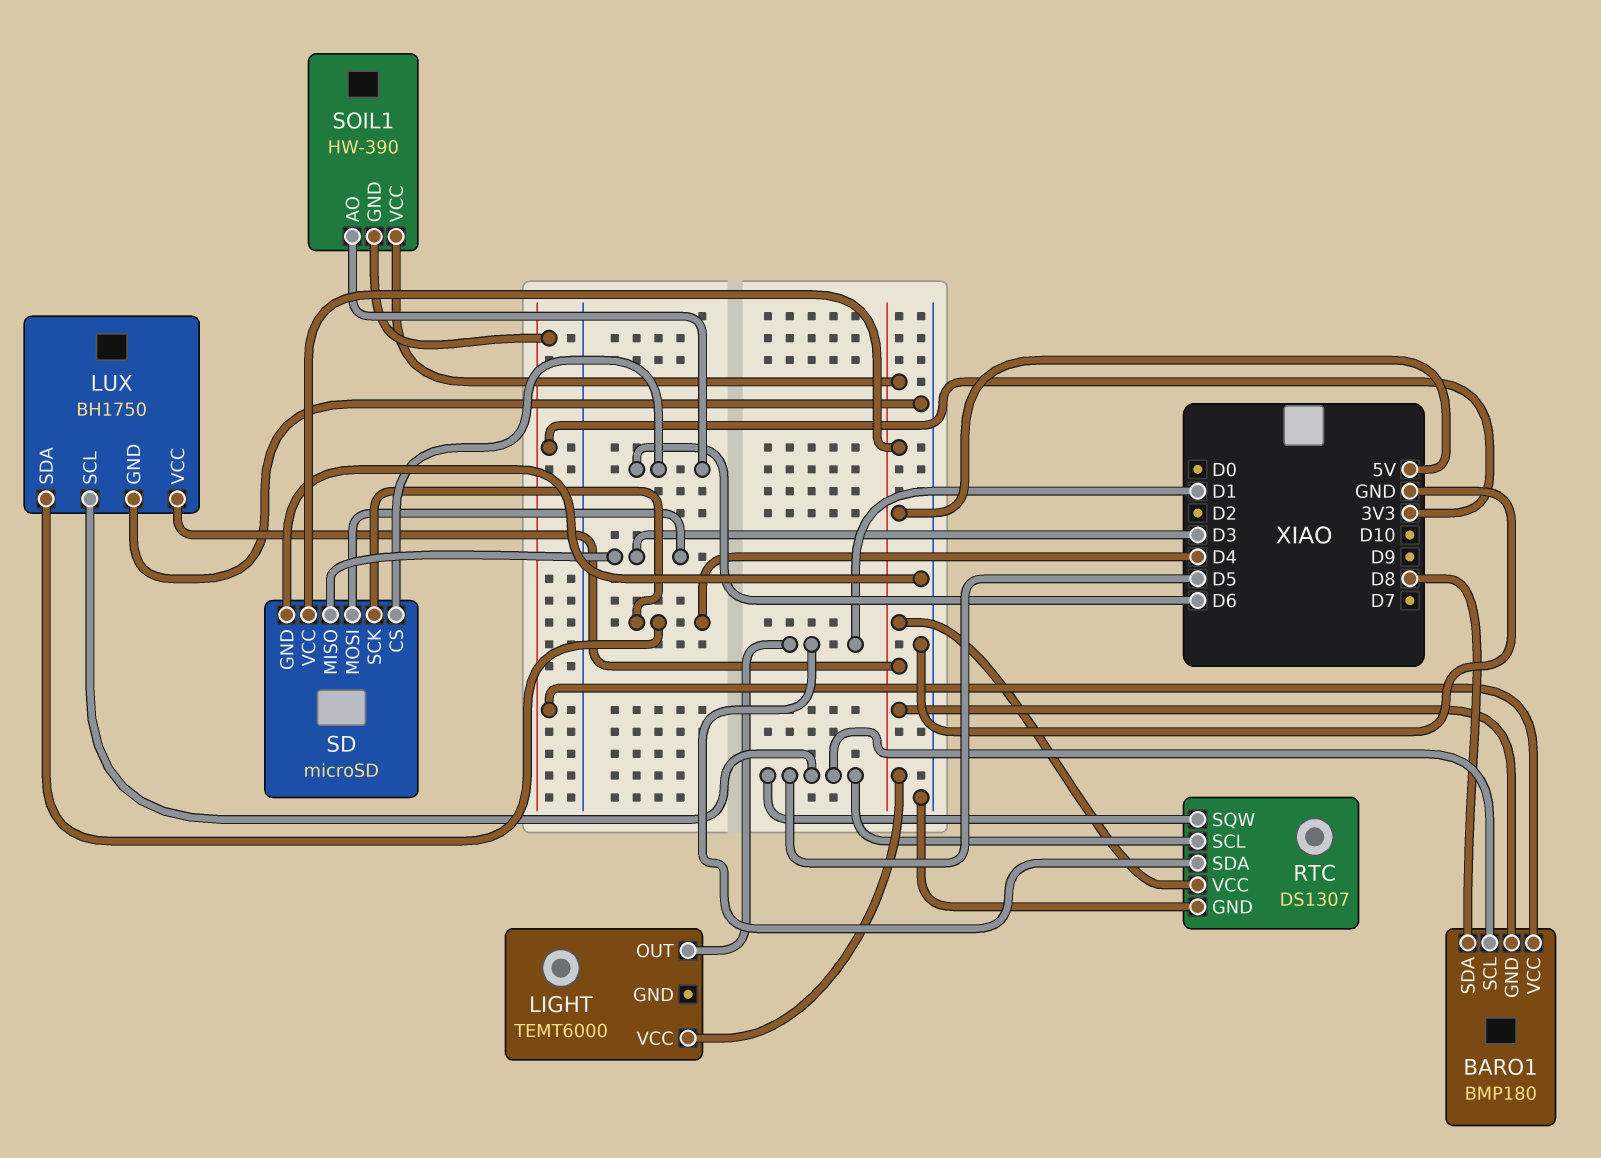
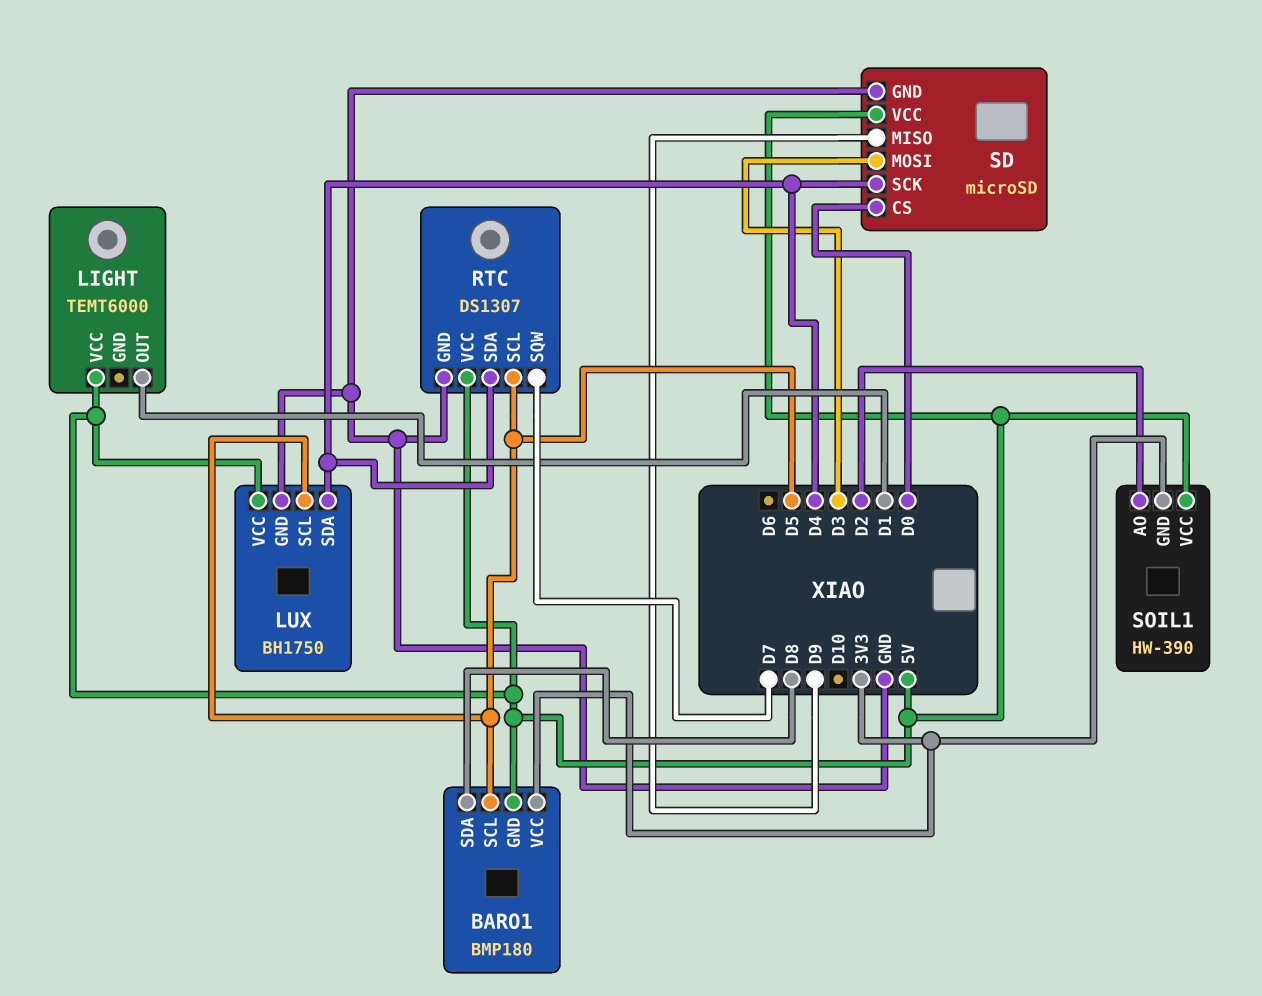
RTC pin SDA: D1 -> D4
RTC pin SQW: D5 -> D7
SD pin CS: D6 -> D0
SD pin MISO: D3 -> D9
SOIL1 pin AO: D6 -> D2

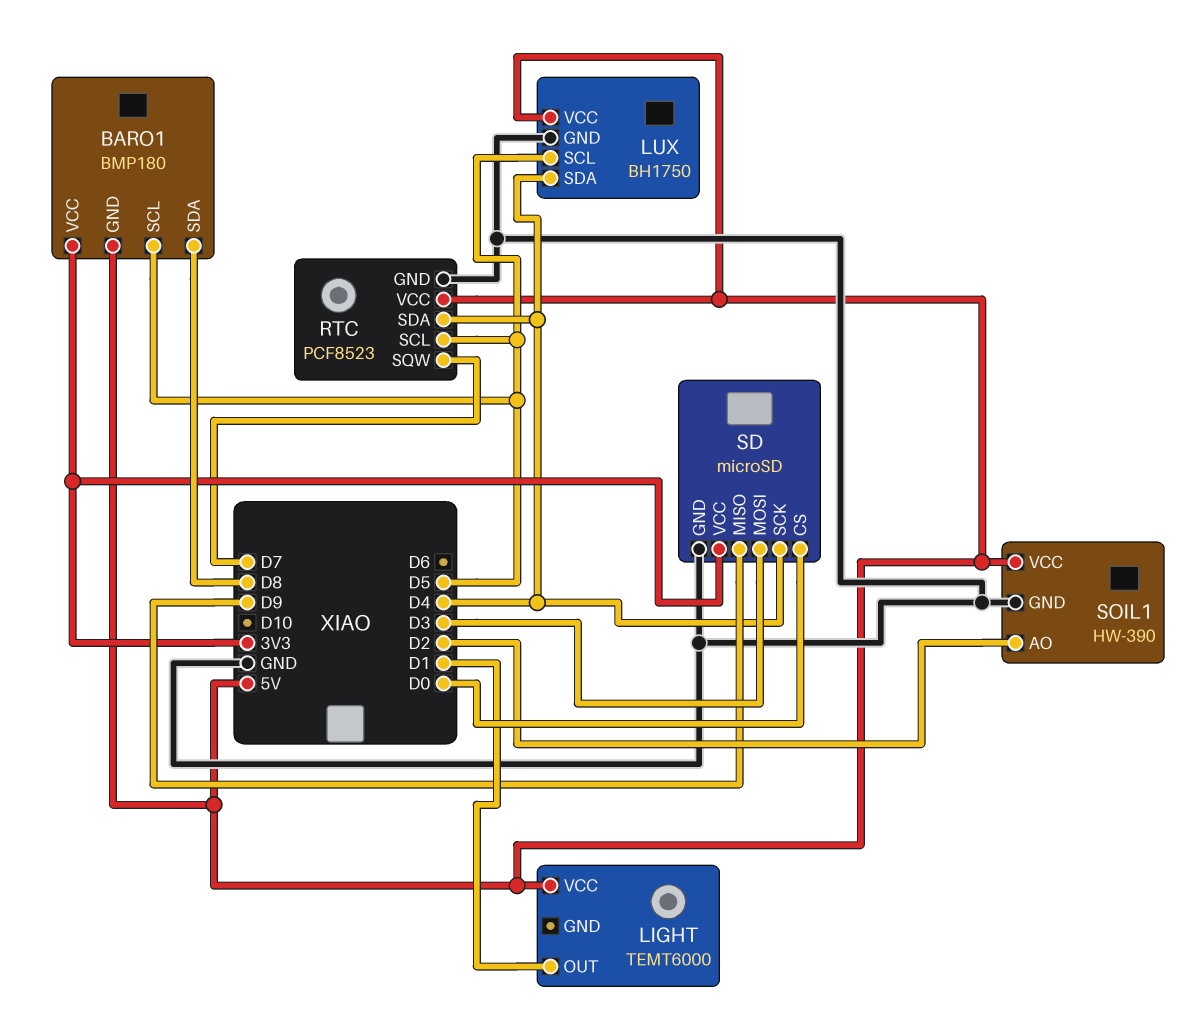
RTC: DS1307 -> PCF8523
SD pin VCC: 5V -> 3V3
SOIL1 pin GND: 3V3 -> GND

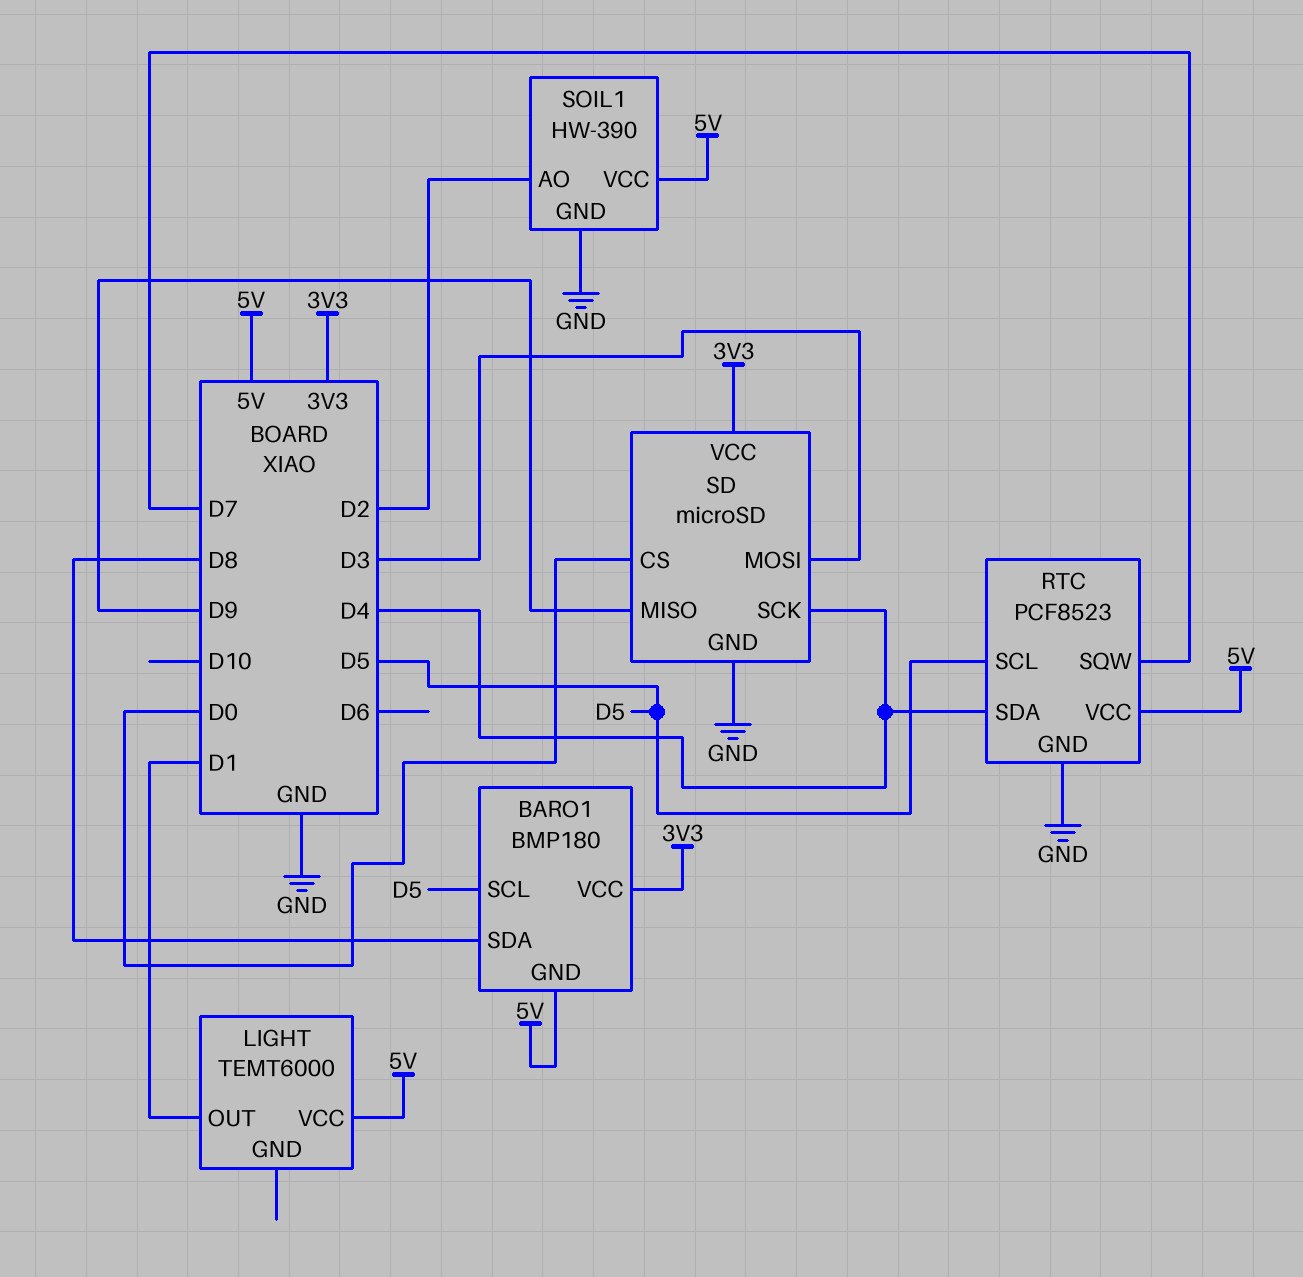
LUX: BH1750 -> none
LUX pin GND: GND -> none
LUX pin SCL: D5 -> none
LUX pin SDA: D4 -> none
LUX pin VCC: 5V -> none

